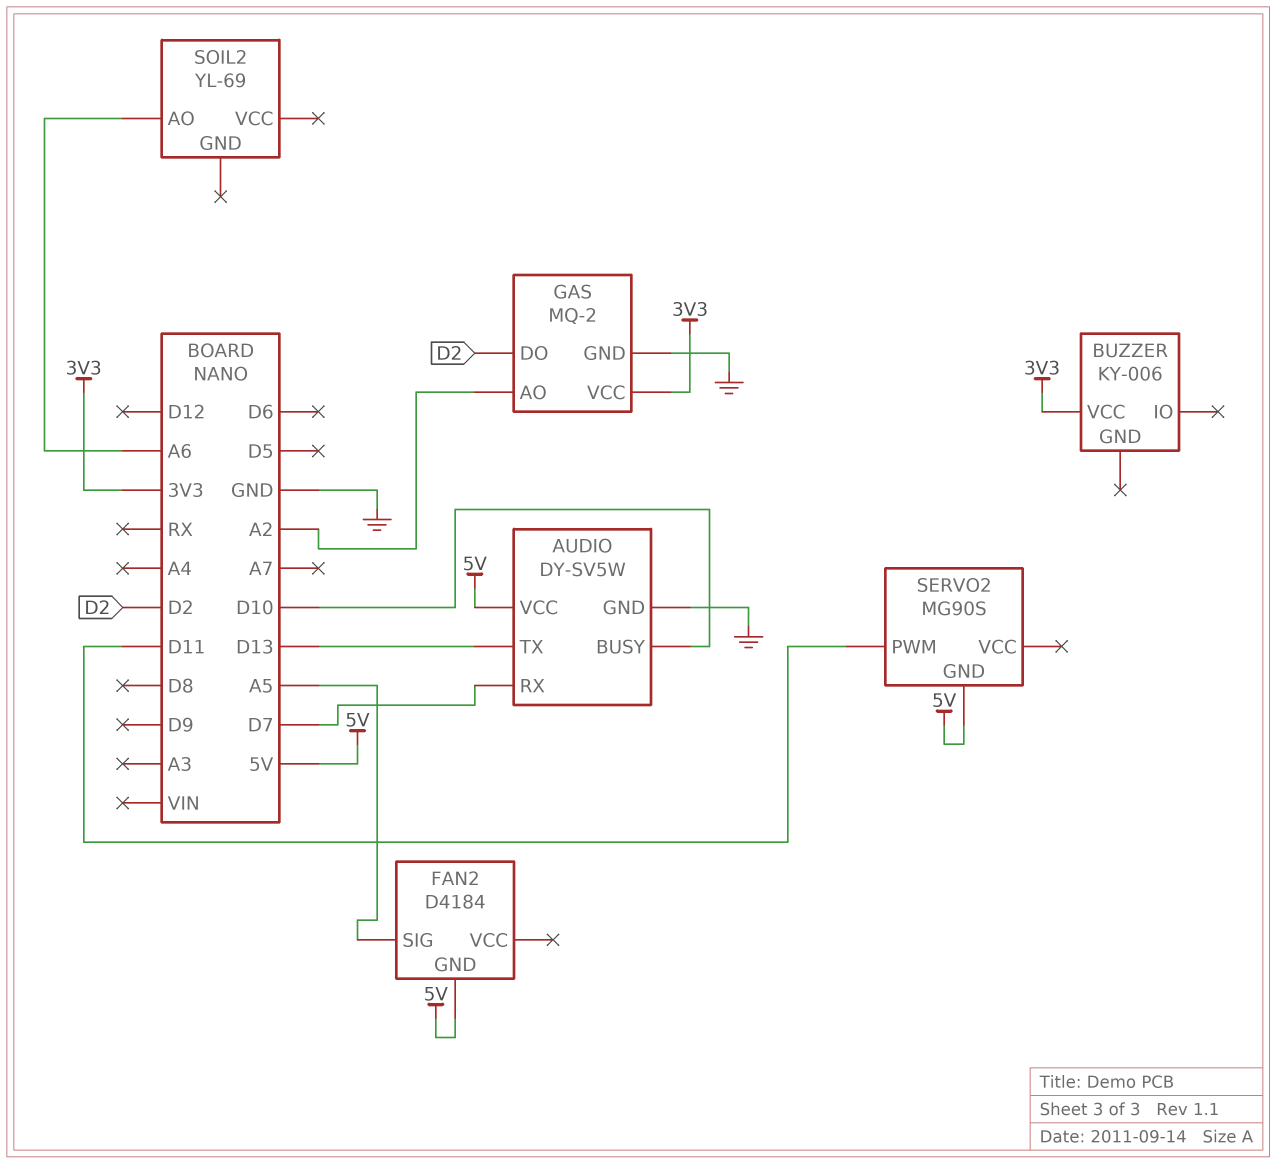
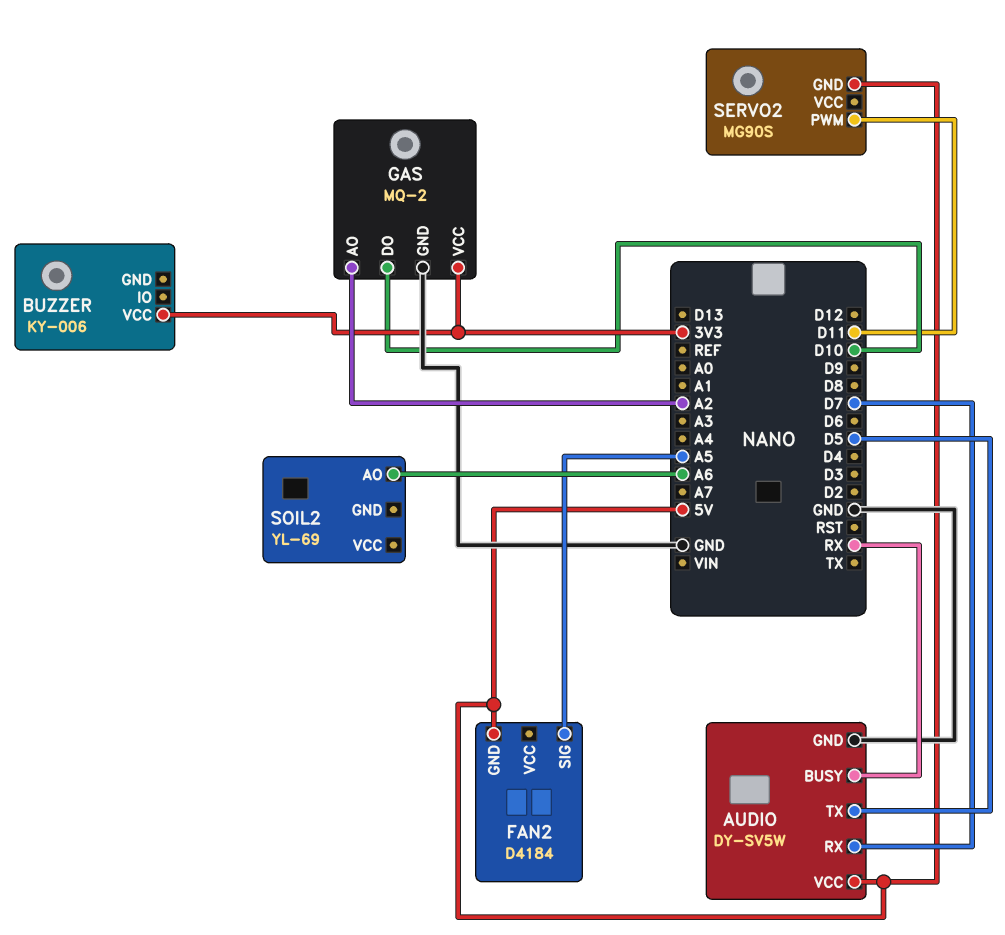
AUDIO pin BUSY: D10 -> RX
AUDIO pin TX: D13 -> D5
GAS pin DO: D2 -> D10

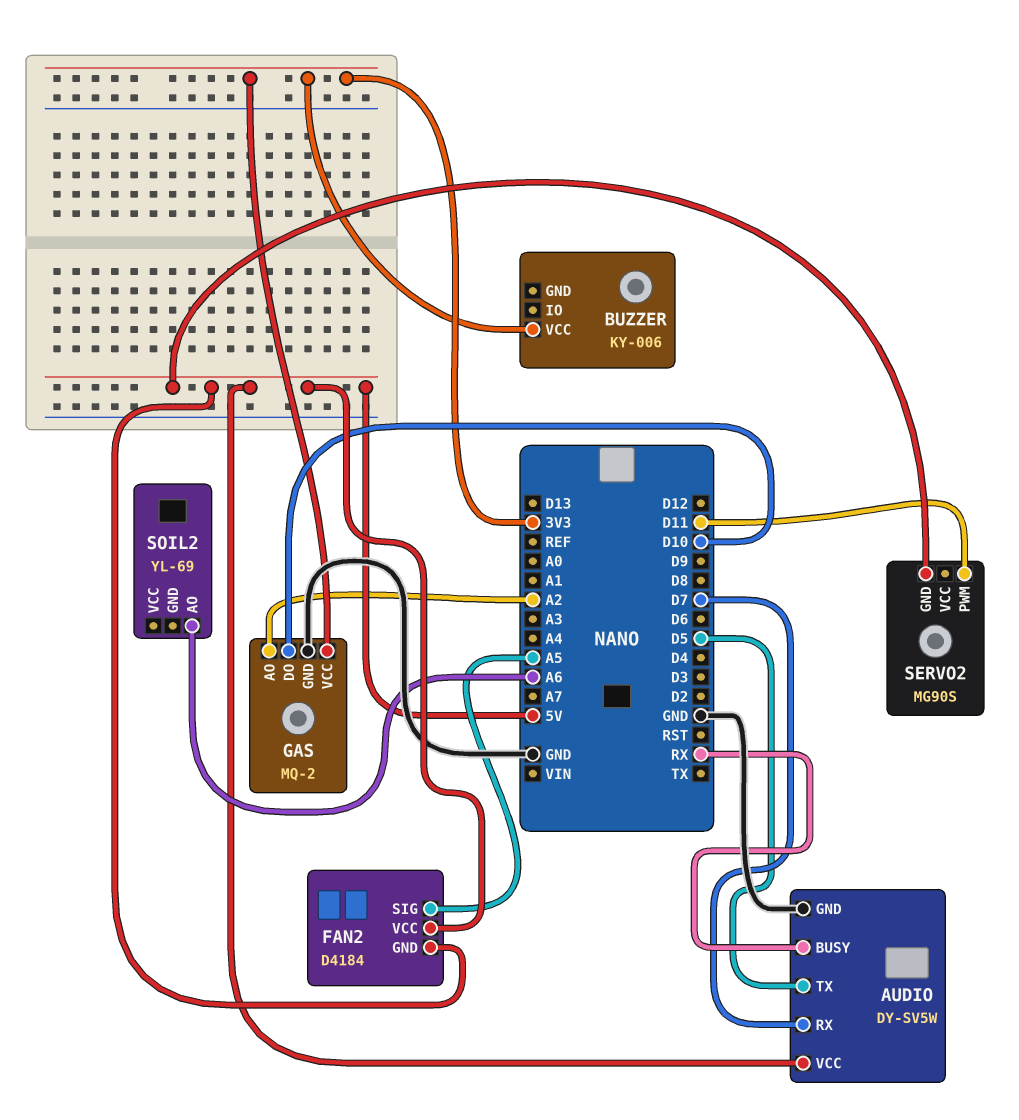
FAN2 pin VCC: none -> 5V

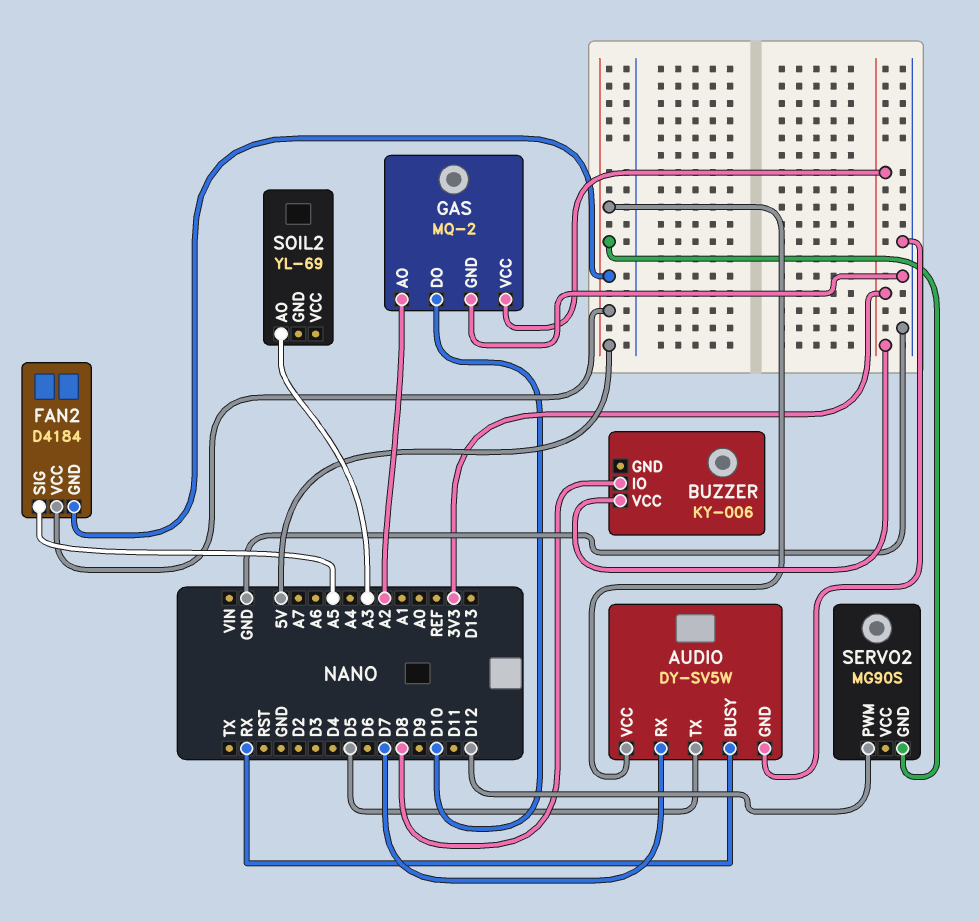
BUZZER pin IO: none -> D8
SERVO2 pin PWM: D11 -> D12
SOIL2 pin AO: A6 -> A3

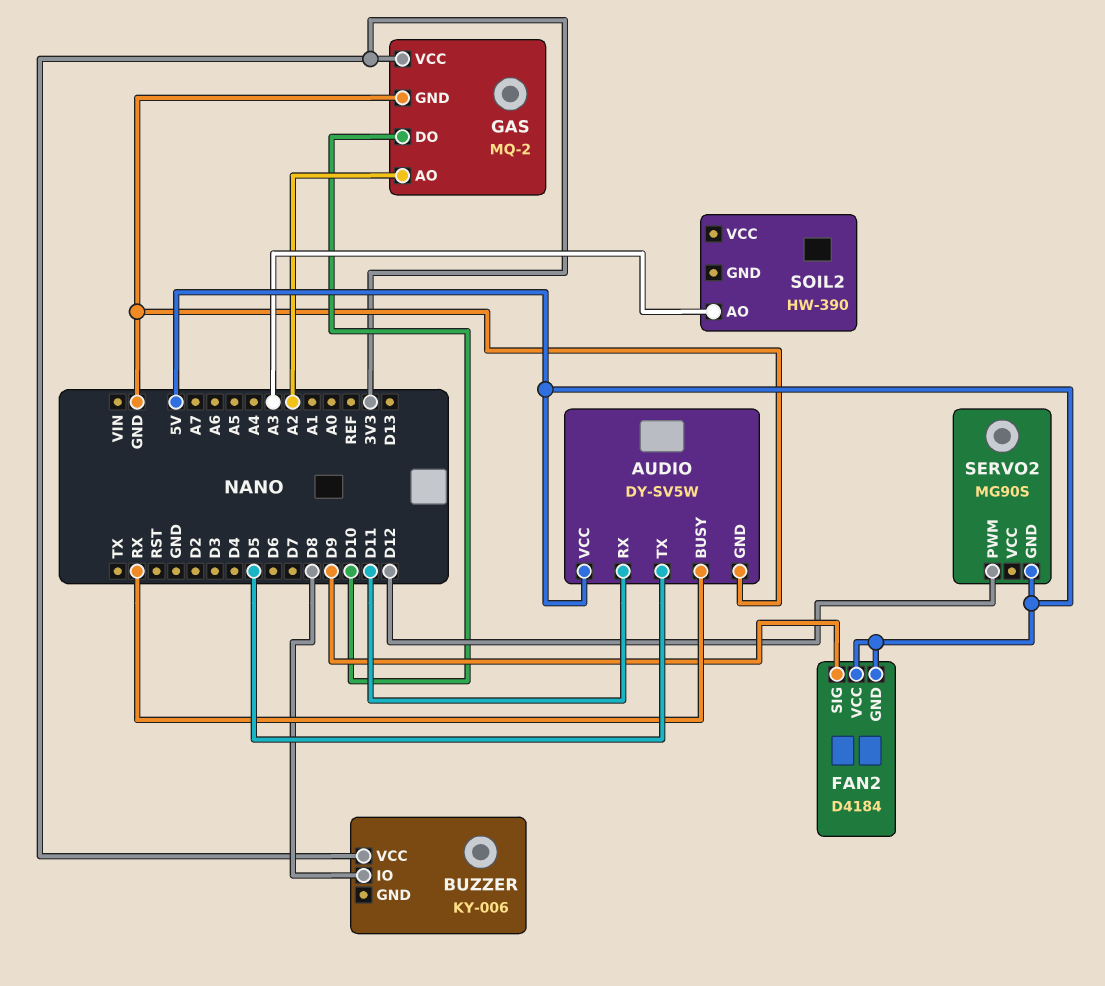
AUDIO pin RX: D7 -> D11
FAN2 pin SIG: A5 -> D9
SOIL2: YL-69 -> HW-390

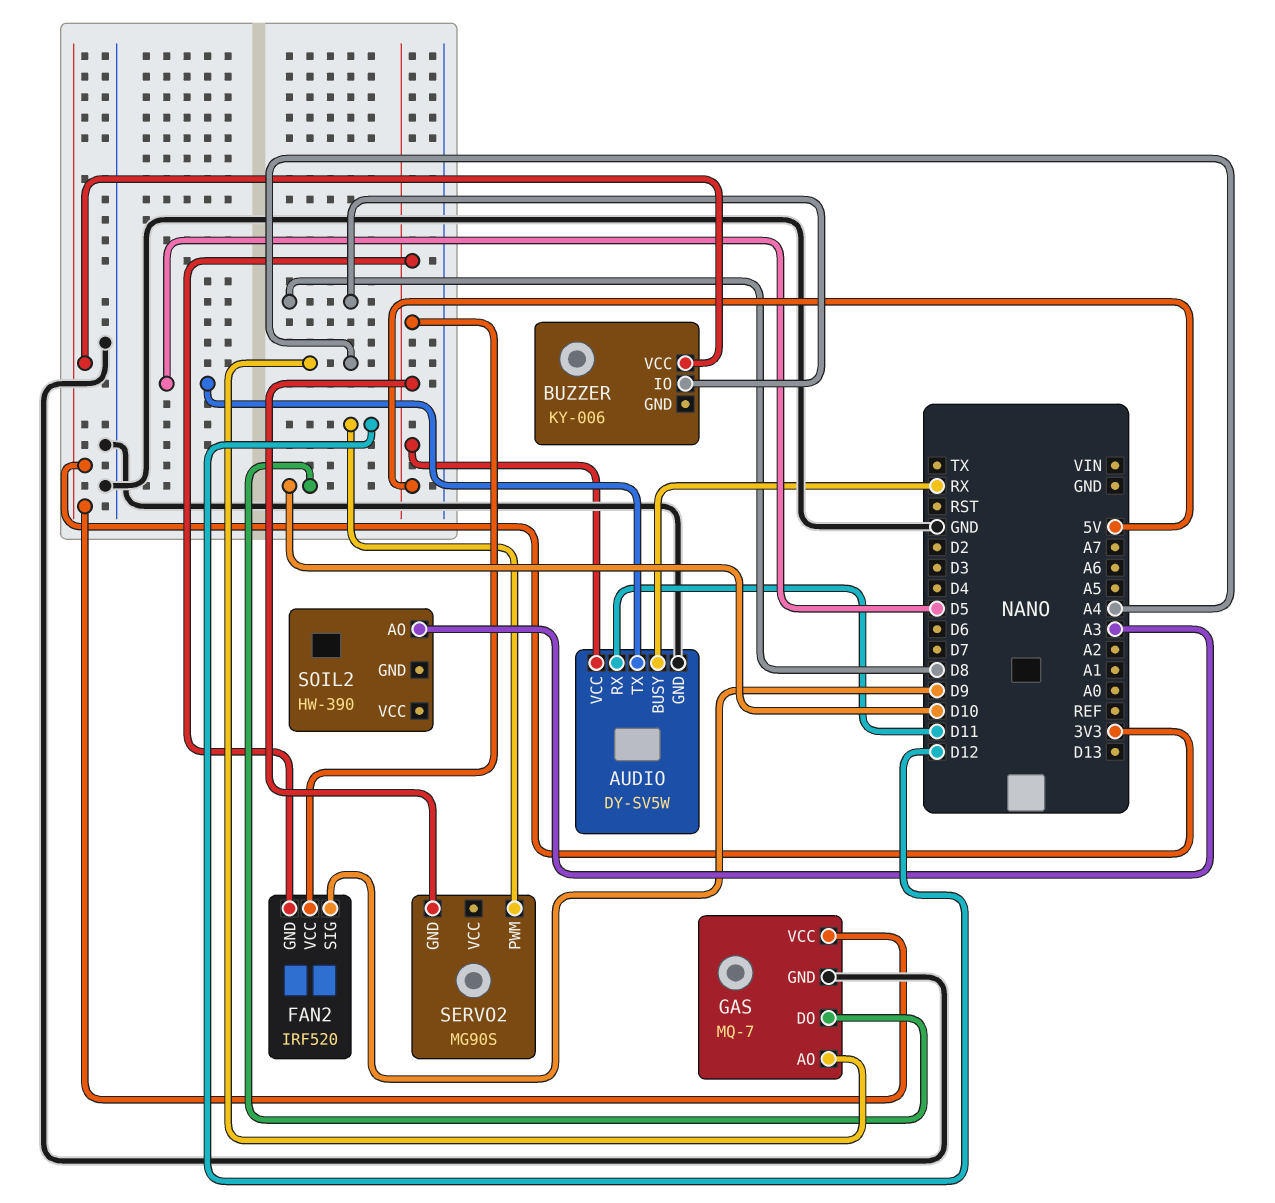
FAN2: D4184 -> IRF520
GAS: MQ-2 -> MQ-7
GAS pin AO: A2 -> A4

